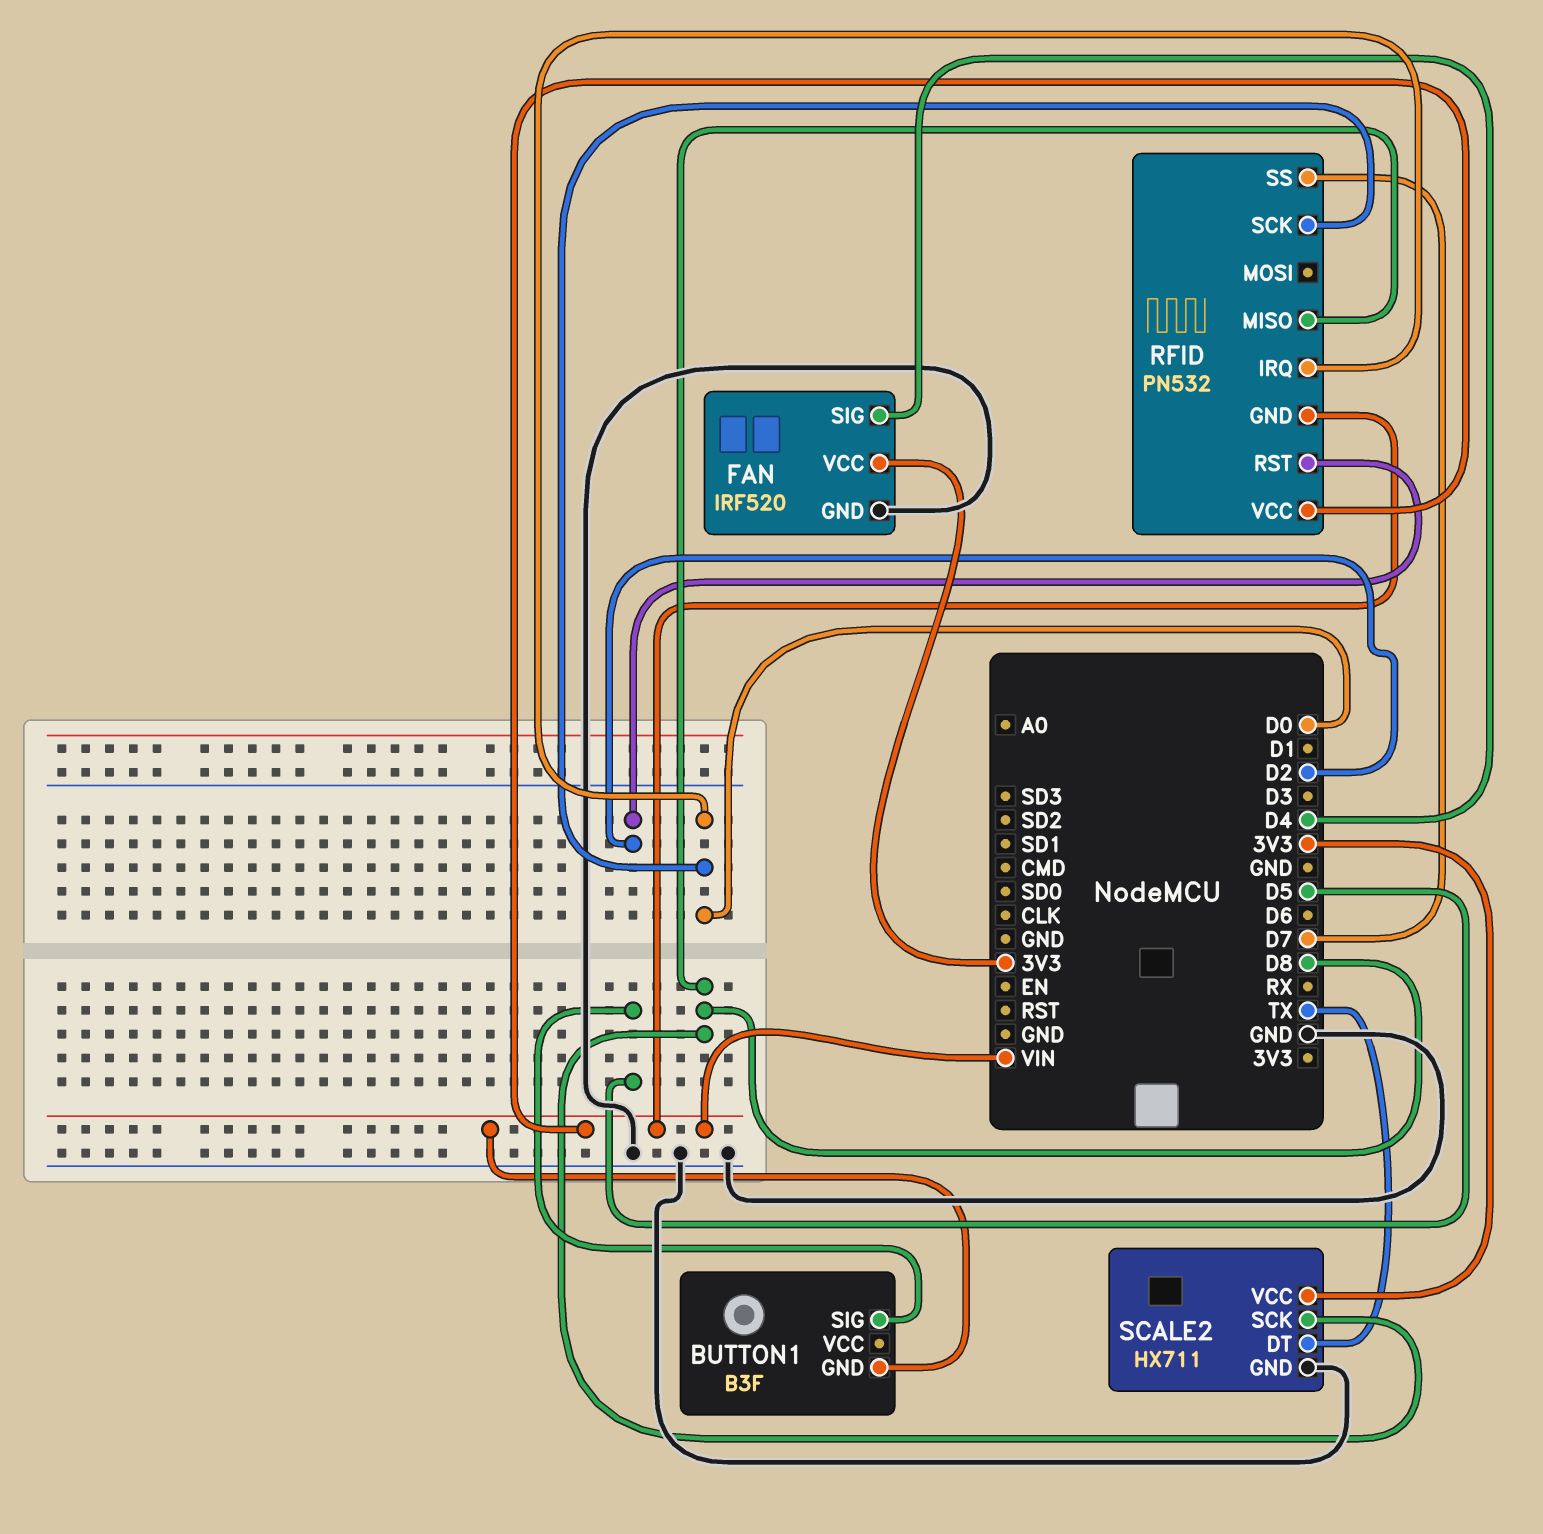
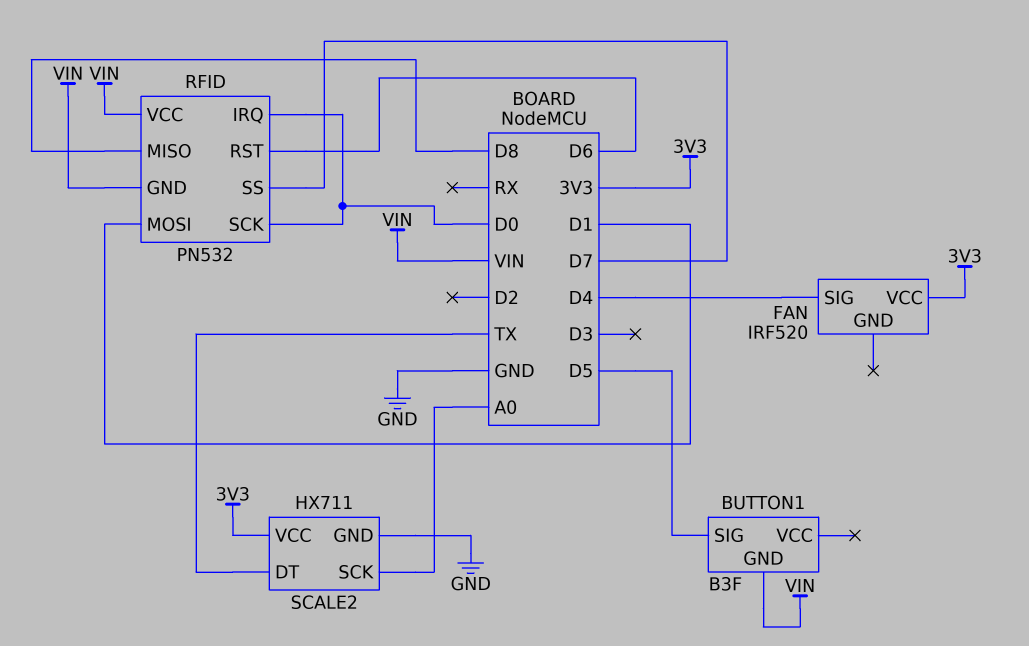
FAN pin GND: GND -> none
RFID pin MOSI: none -> D1
RFID pin RST: D2 -> D6
SCALE2 pin SCK: D8 -> A0

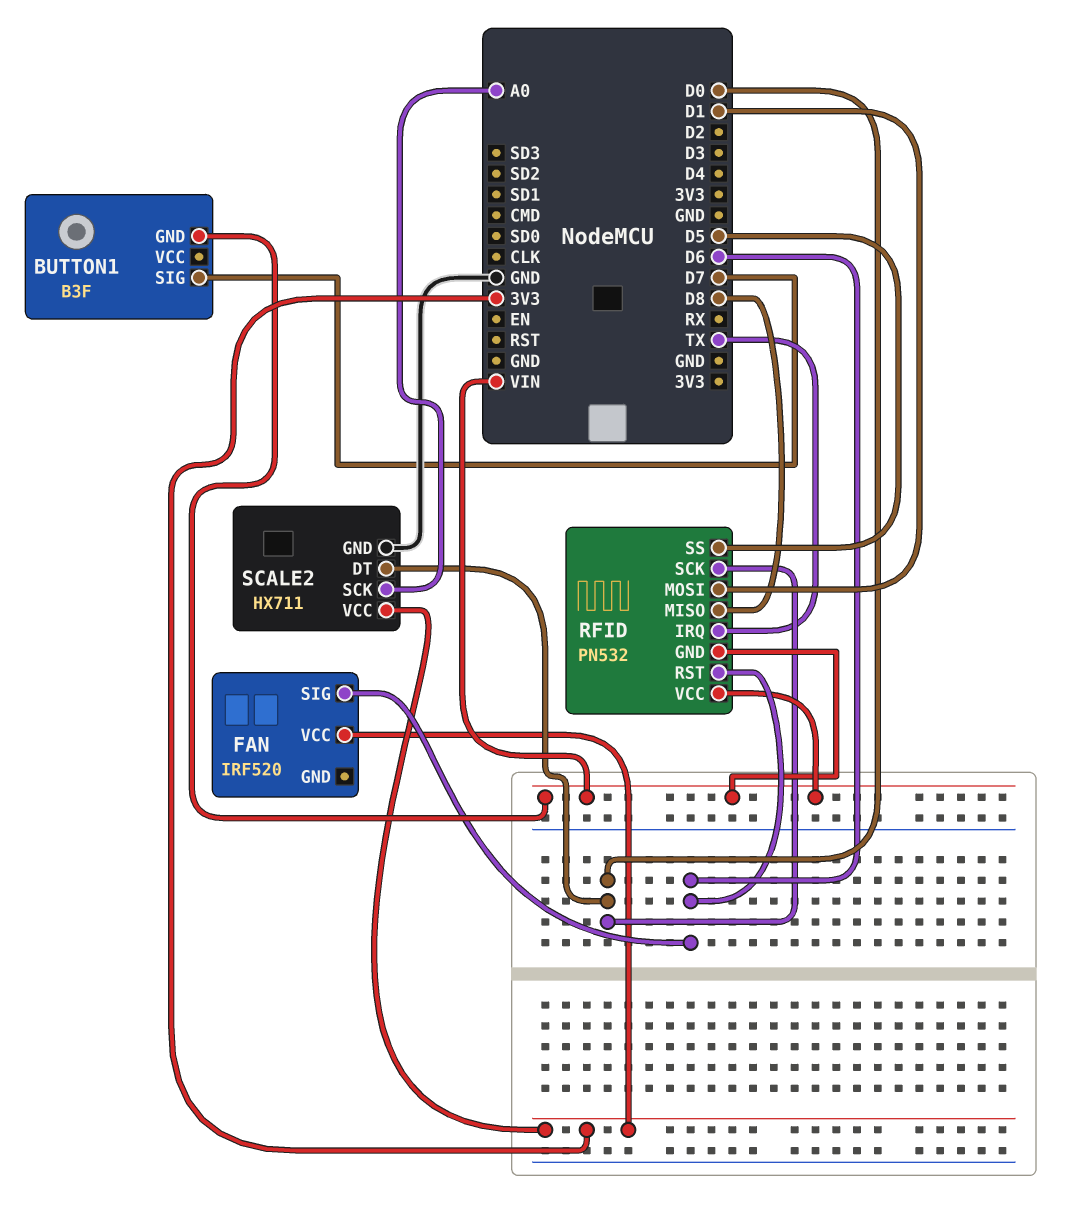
BUTTON1 pin SIG: D5 -> D7
FAN pin SIG: D4 -> D6
RFID pin IRQ: D0 -> TX
RFID pin SS: D7 -> D5
SCALE2 pin DT: TX -> D0

